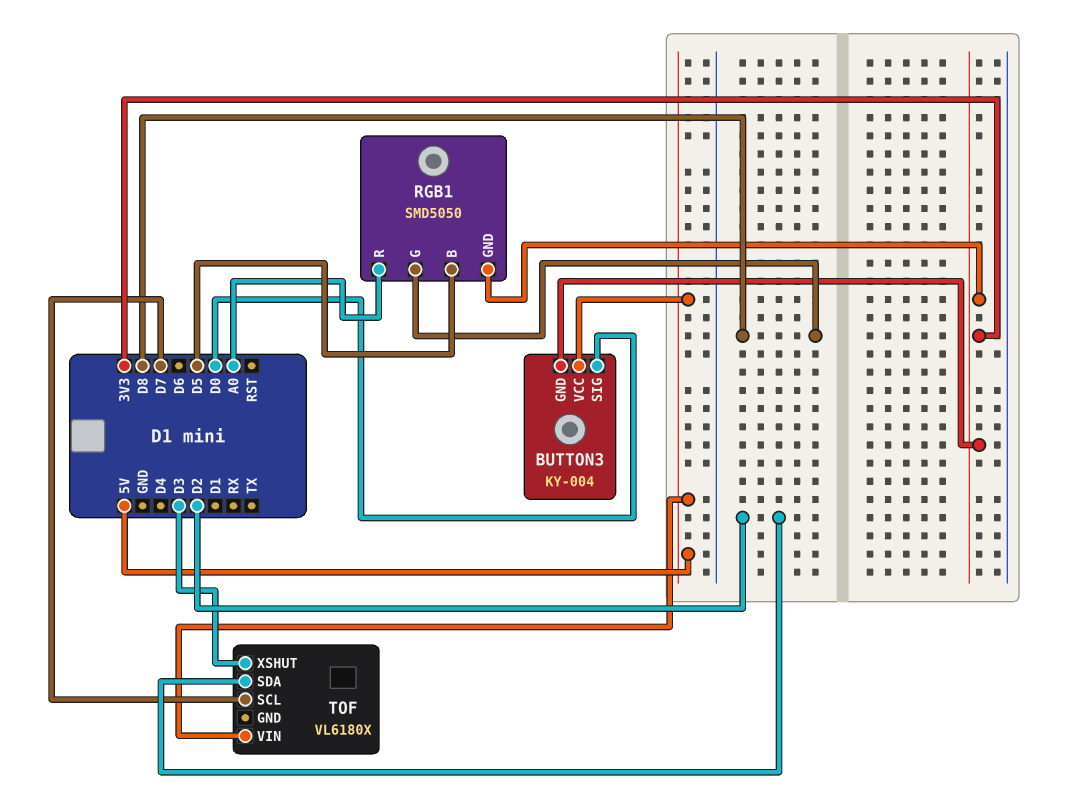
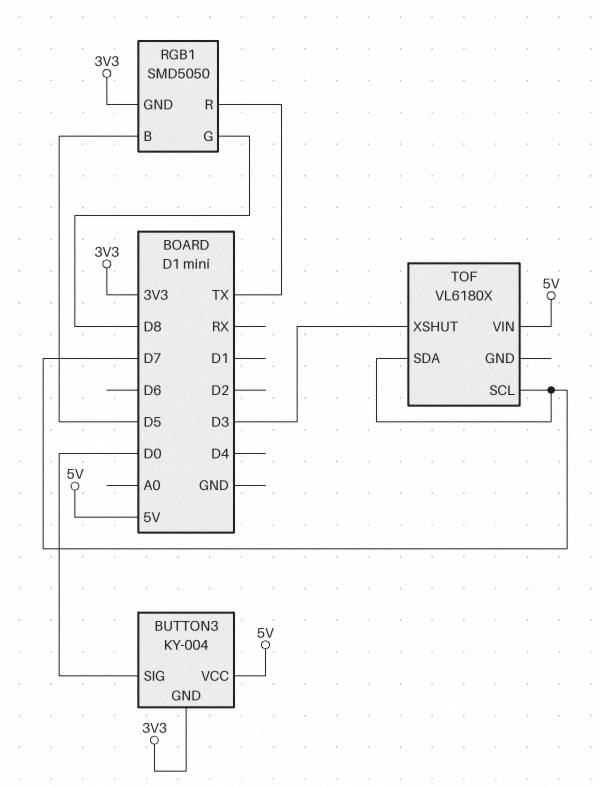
RGB1 pin R: A0 -> TX
TOF pin SDA: D2 -> D7

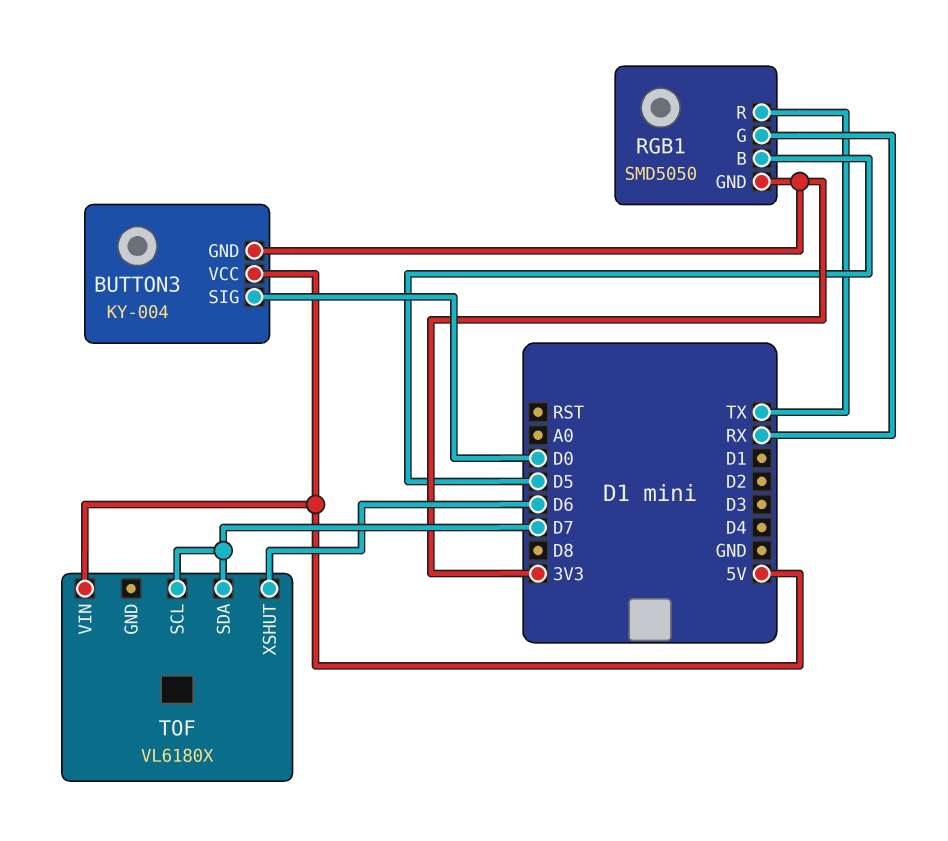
RGB1 pin G: D8 -> RX
TOF pin XSHUT: D3 -> D6

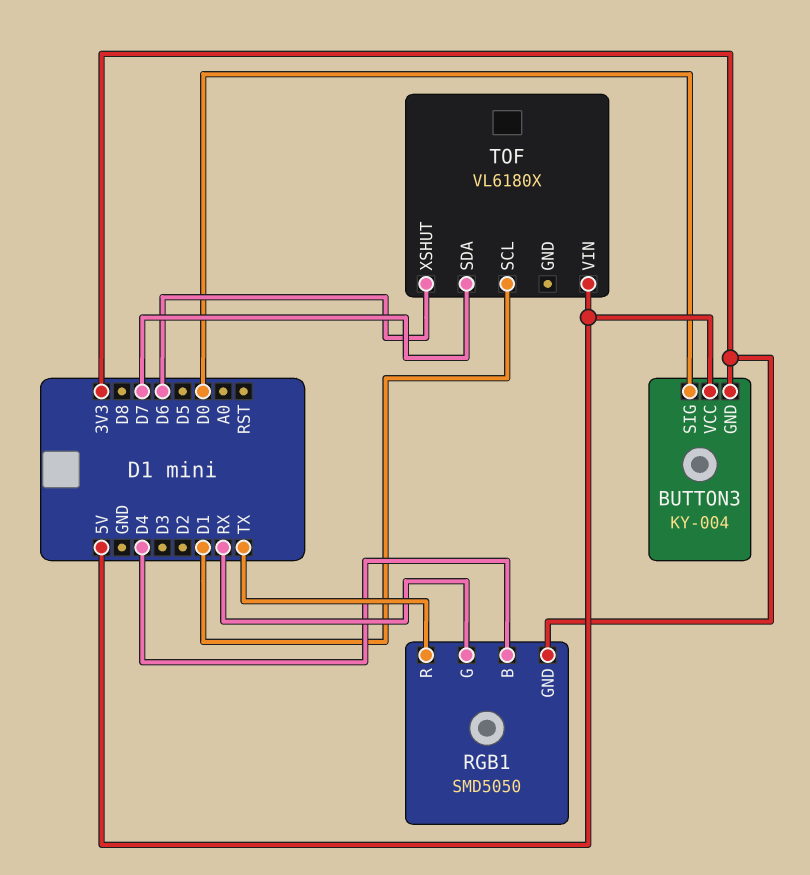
RGB1 pin B: D5 -> D4
TOF pin SCL: D7 -> D1

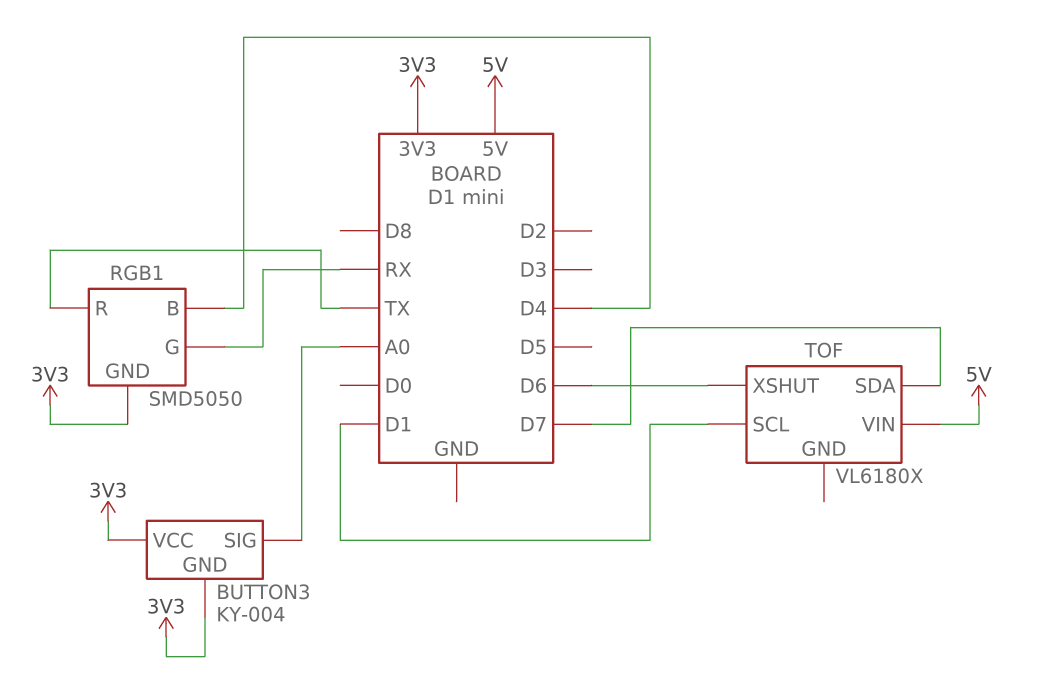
BUTTON3 pin SIG: D0 -> A0
BUTTON3 pin VCC: 5V -> 3V3

